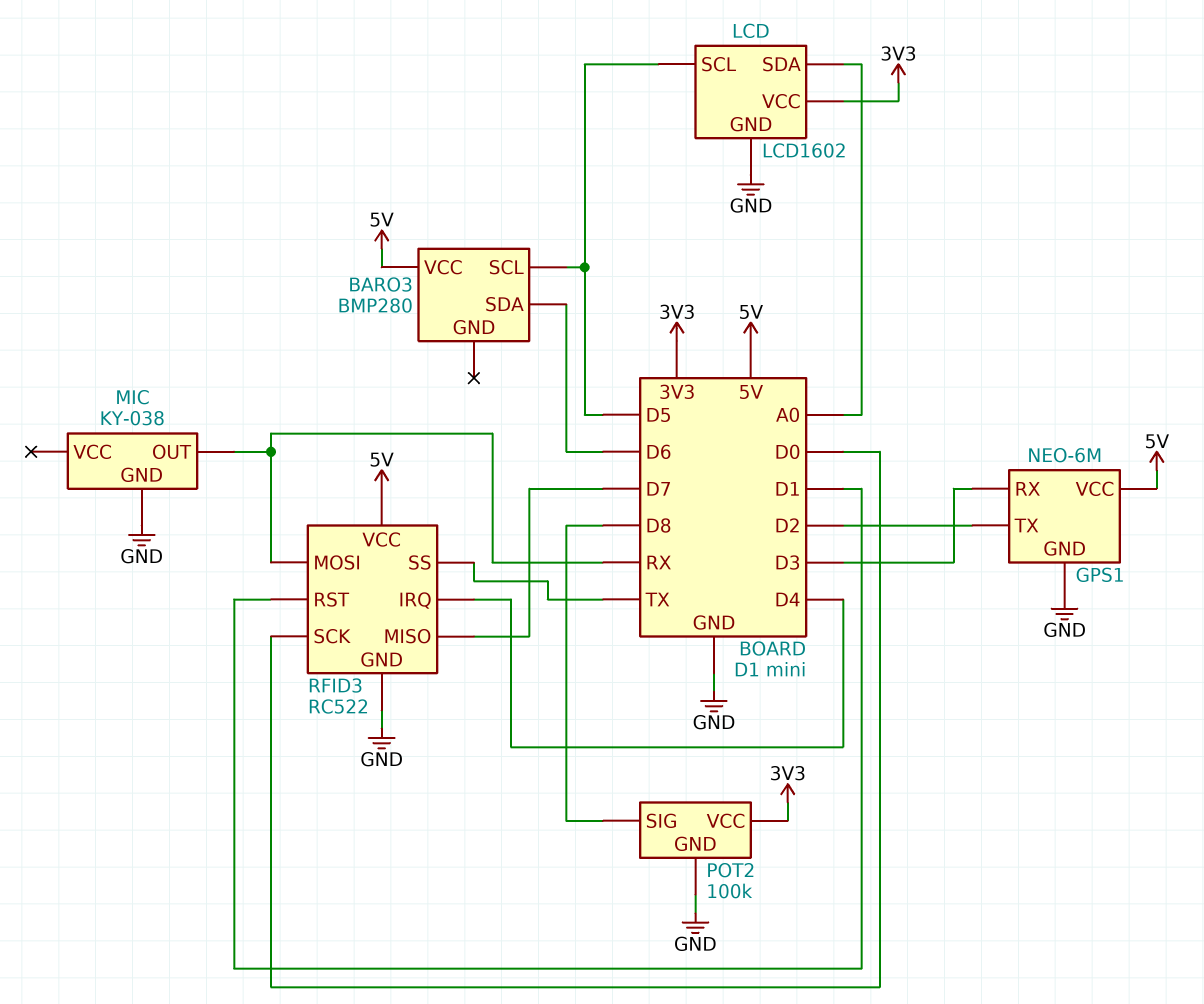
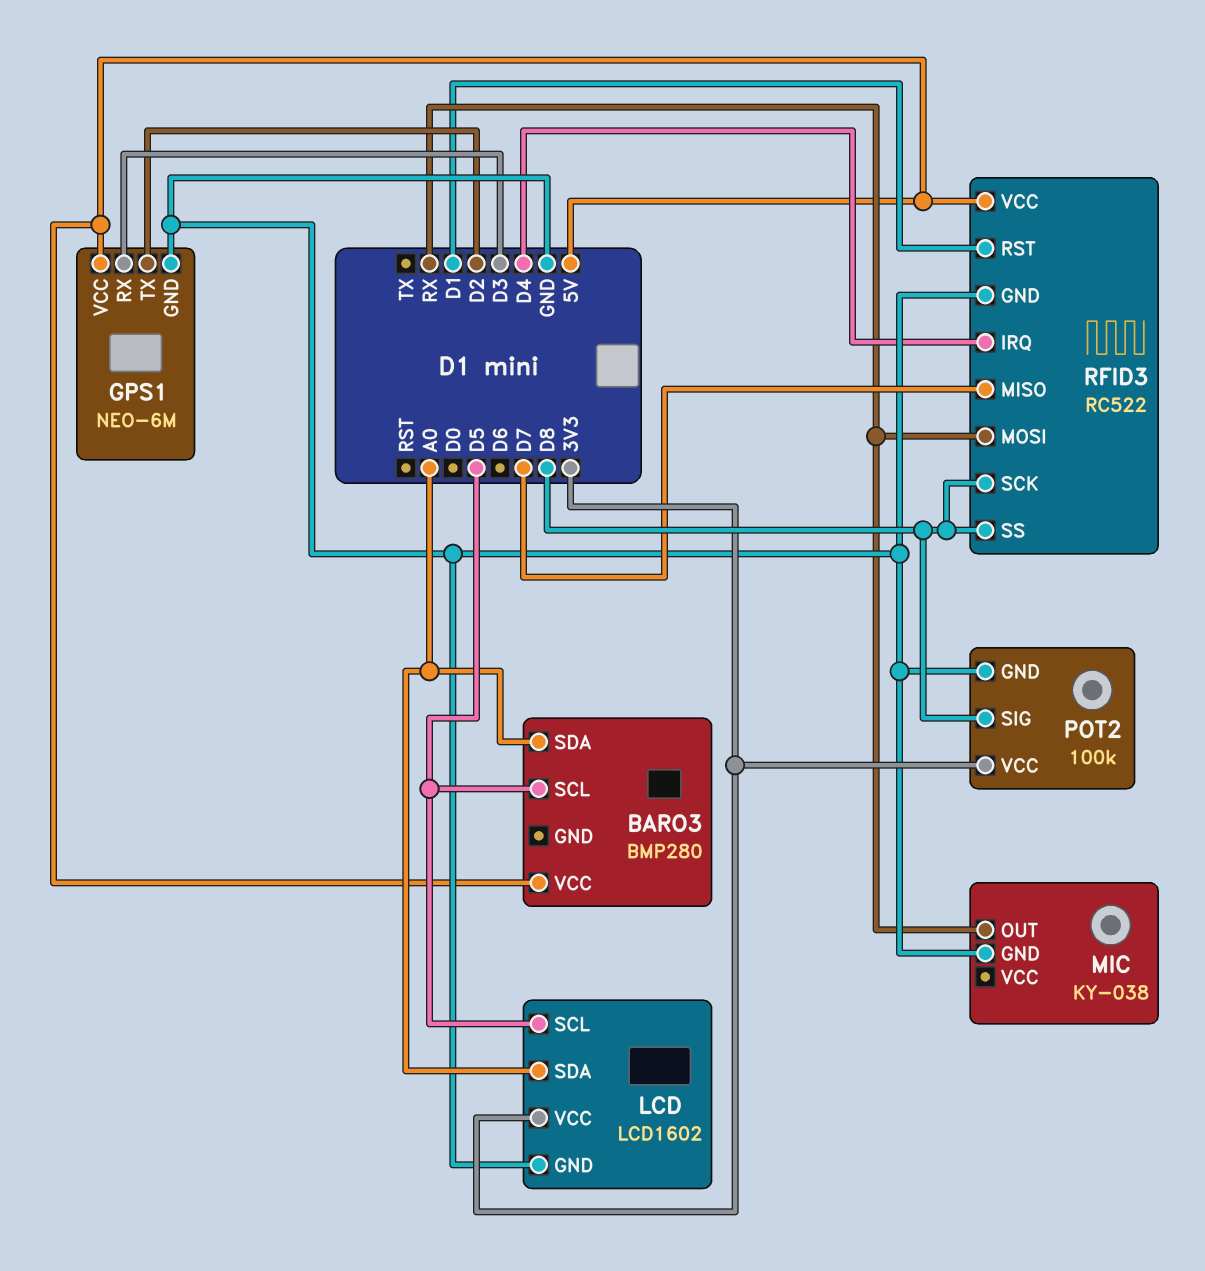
BARO3 pin SDA: D6 -> A0
RFID3 pin SCK: D0 -> D8
RFID3 pin SS: TX -> D8

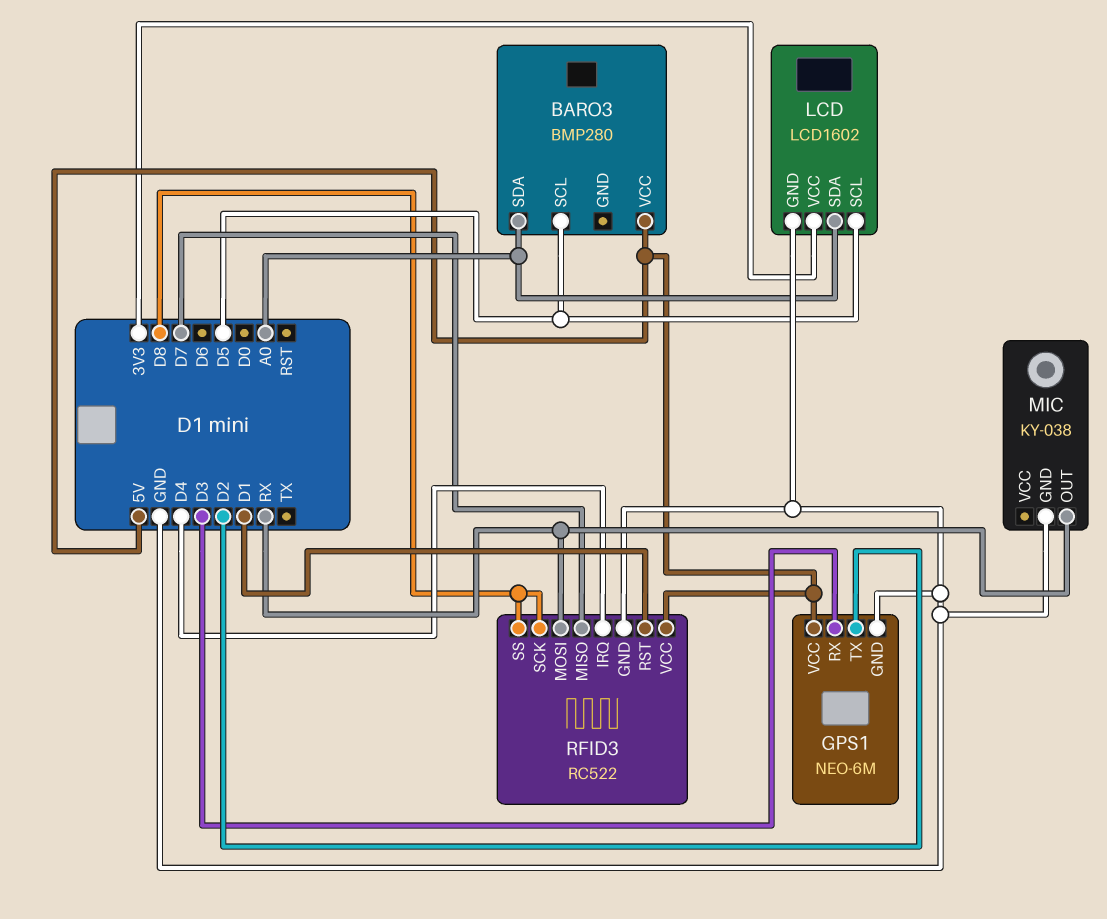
POT2: 100k -> none
POT2 pin GND: GND -> none
POT2 pin SIG: D8 -> none
POT2 pin VCC: 3V3 -> none

